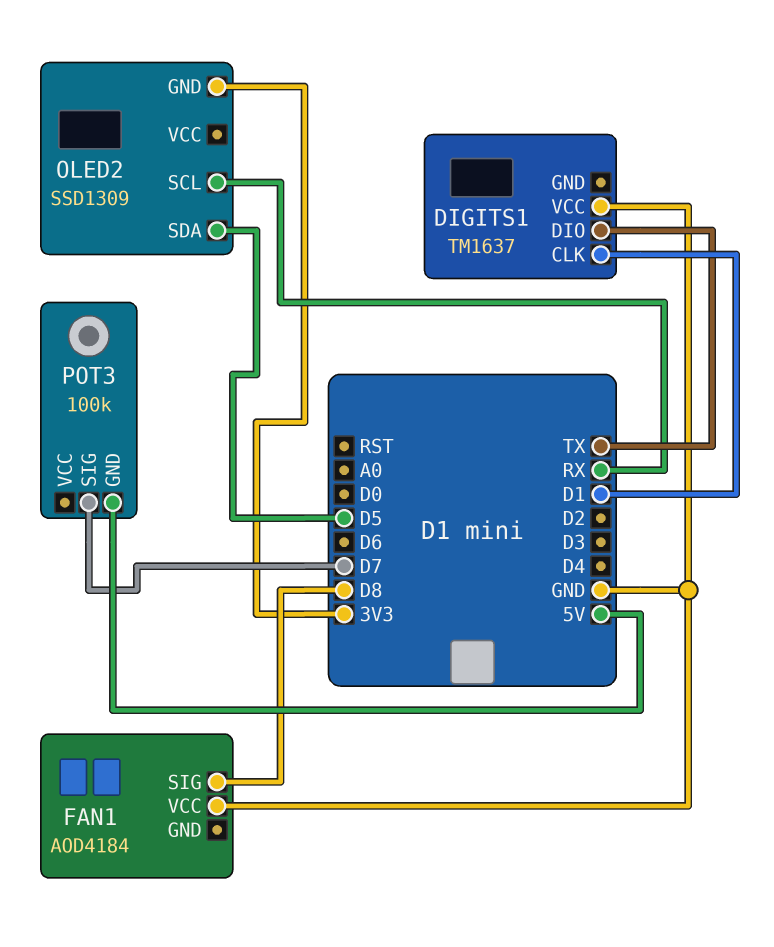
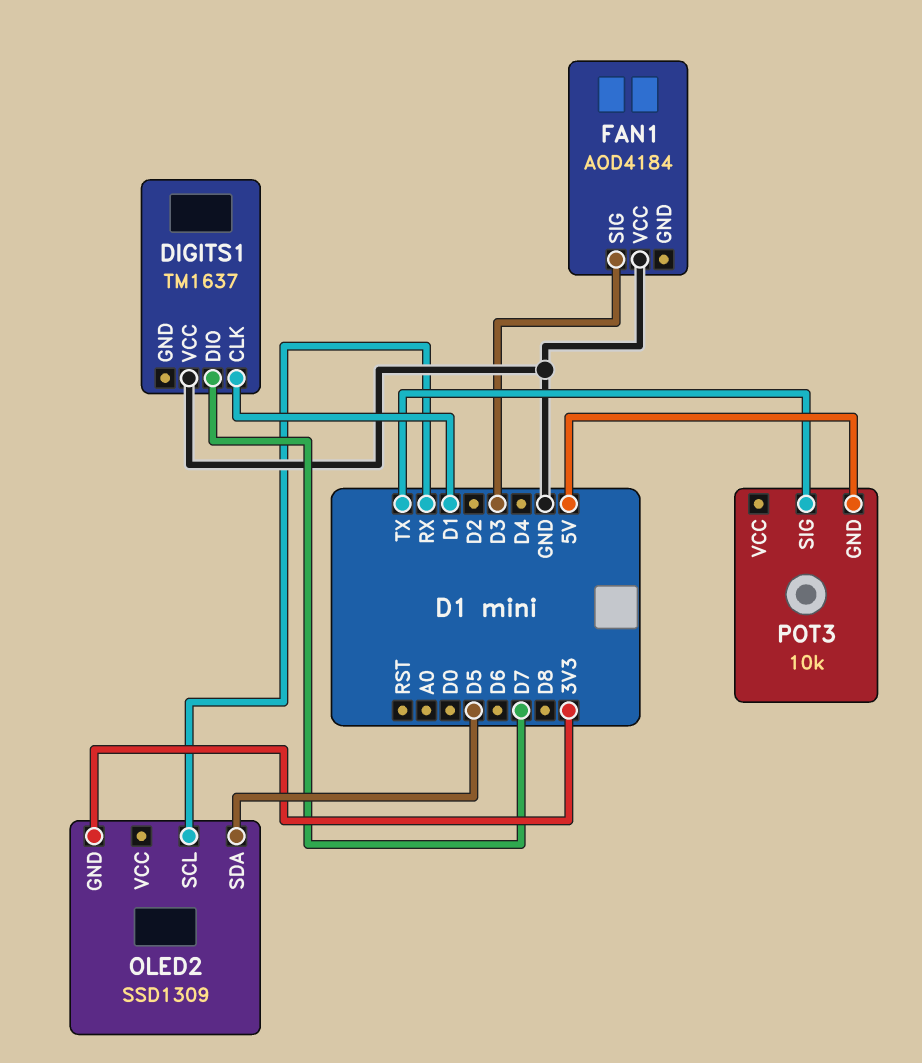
DIGITS1 pin DIO: TX -> D7
FAN1 pin SIG: D8 -> D3
POT3: 100k -> 10k
POT3 pin SIG: D7 -> TX

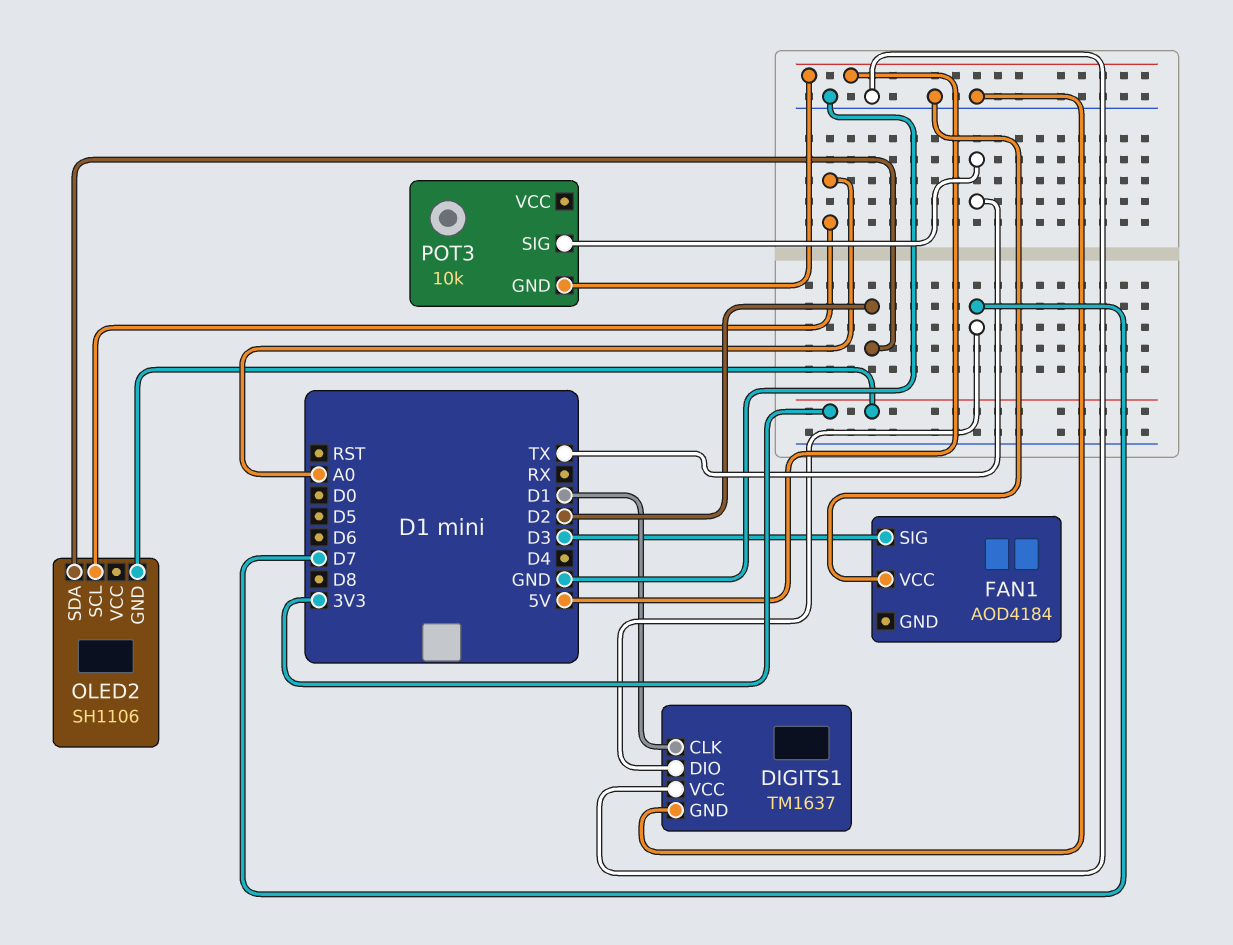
DIGITS1 pin GND: none -> GND
OLED2: SSD1309 -> SH1106
OLED2 pin SCL: RX -> A0
OLED2 pin SDA: D5 -> D2

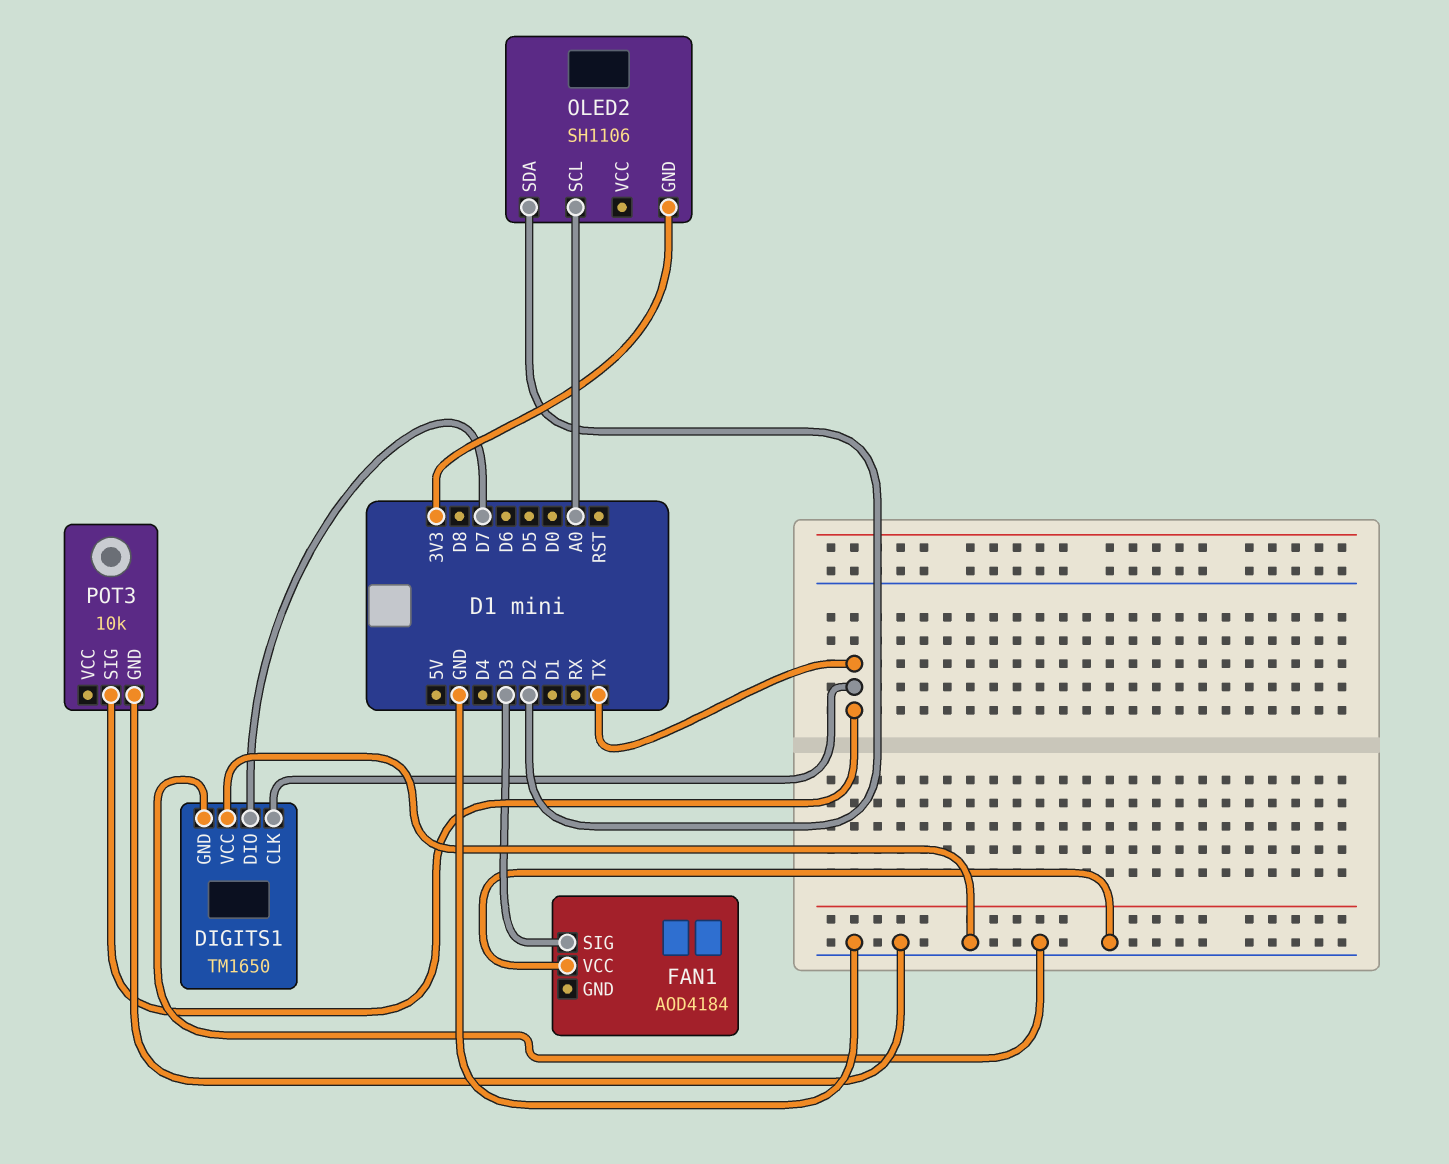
DIGITS1: TM1637 -> TM1650
DIGITS1 pin CLK: D1 -> TX
POT3 pin GND: 5V -> GND

